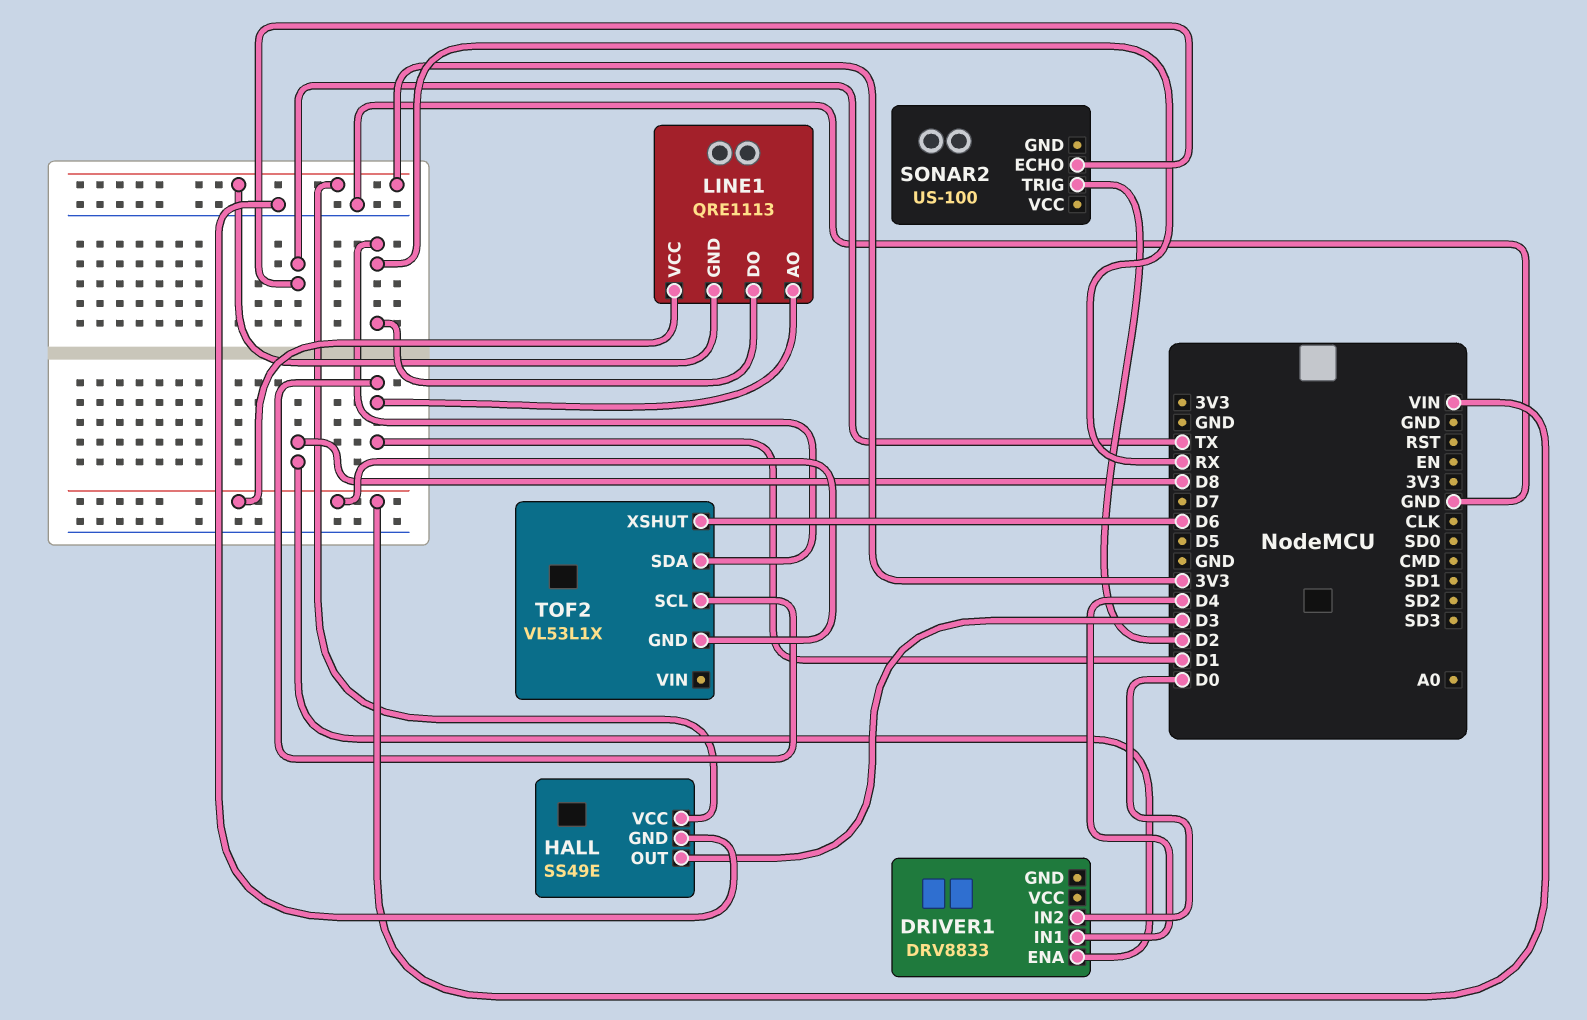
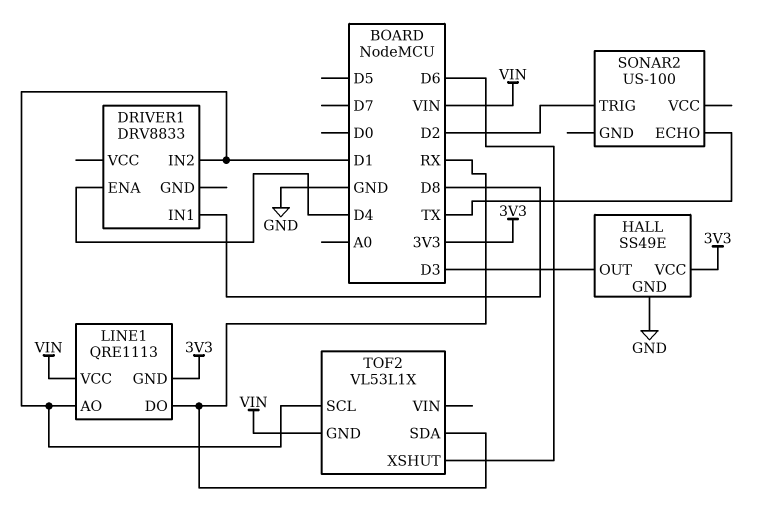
DRIVER1 pin ENA: D8 -> D4
DRIVER1 pin IN1: D4 -> D8
DRIVER1 pin IN2: D0 -> D1

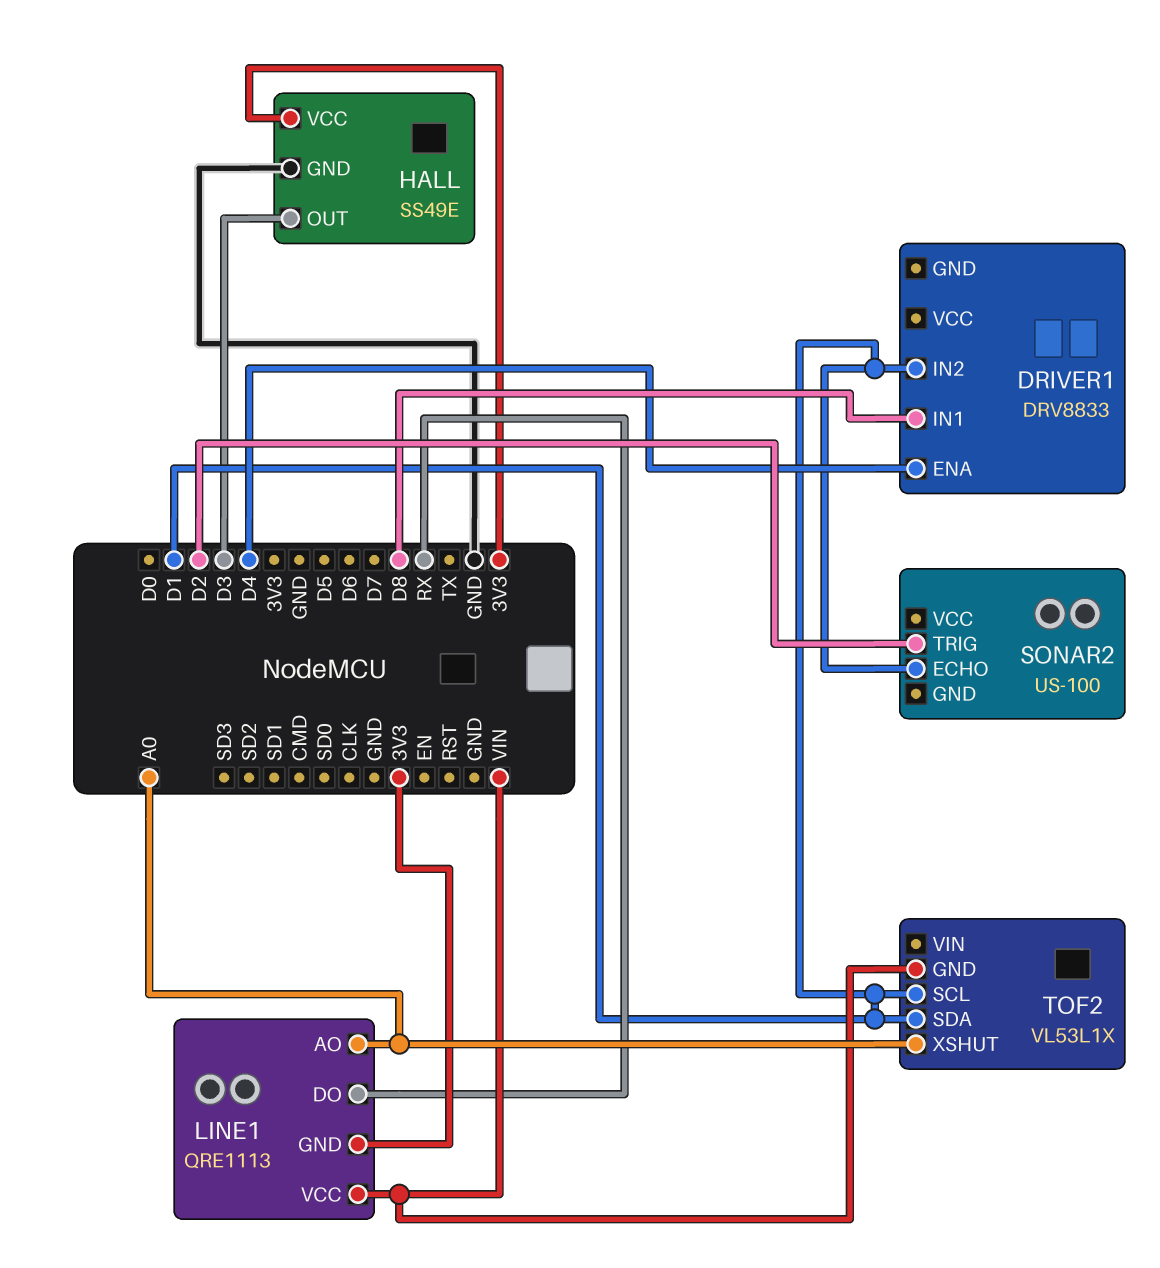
LINE1 pin AO: D1 -> A0
SONAR2 pin ECHO: TX -> D1
TOF2 pin SDA: RX -> D1
TOF2 pin XSHUT: D6 -> A0

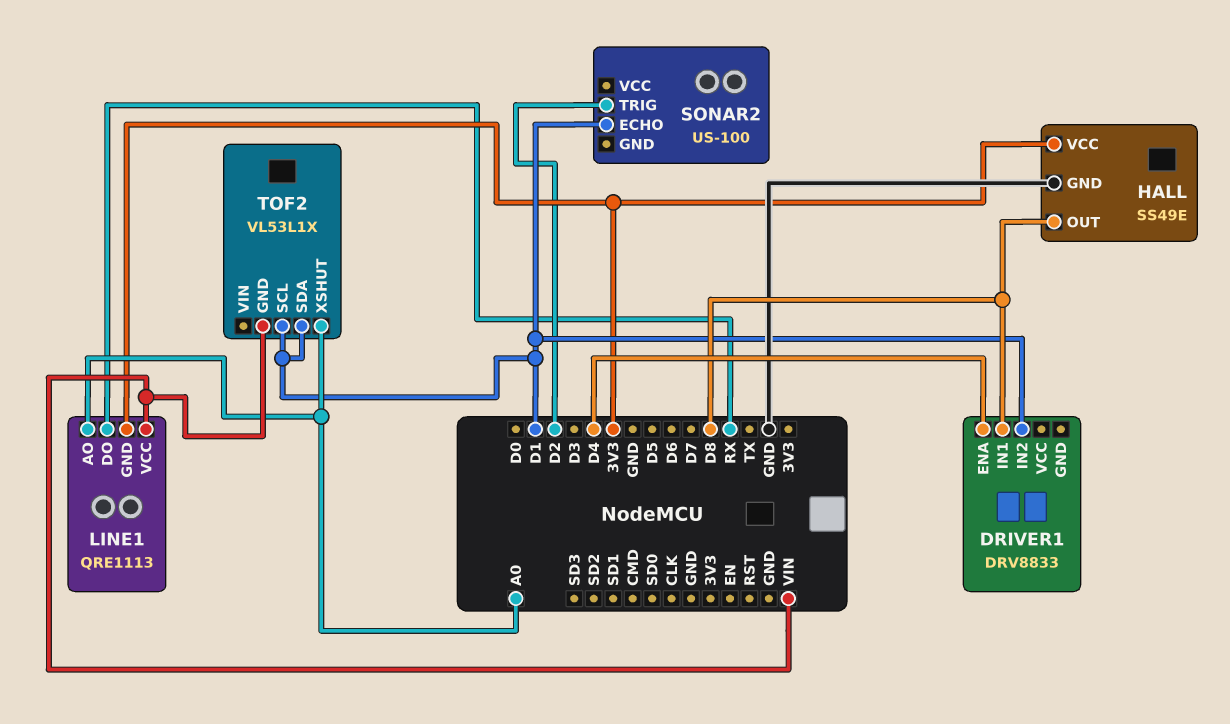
HALL pin OUT: D3 -> D8

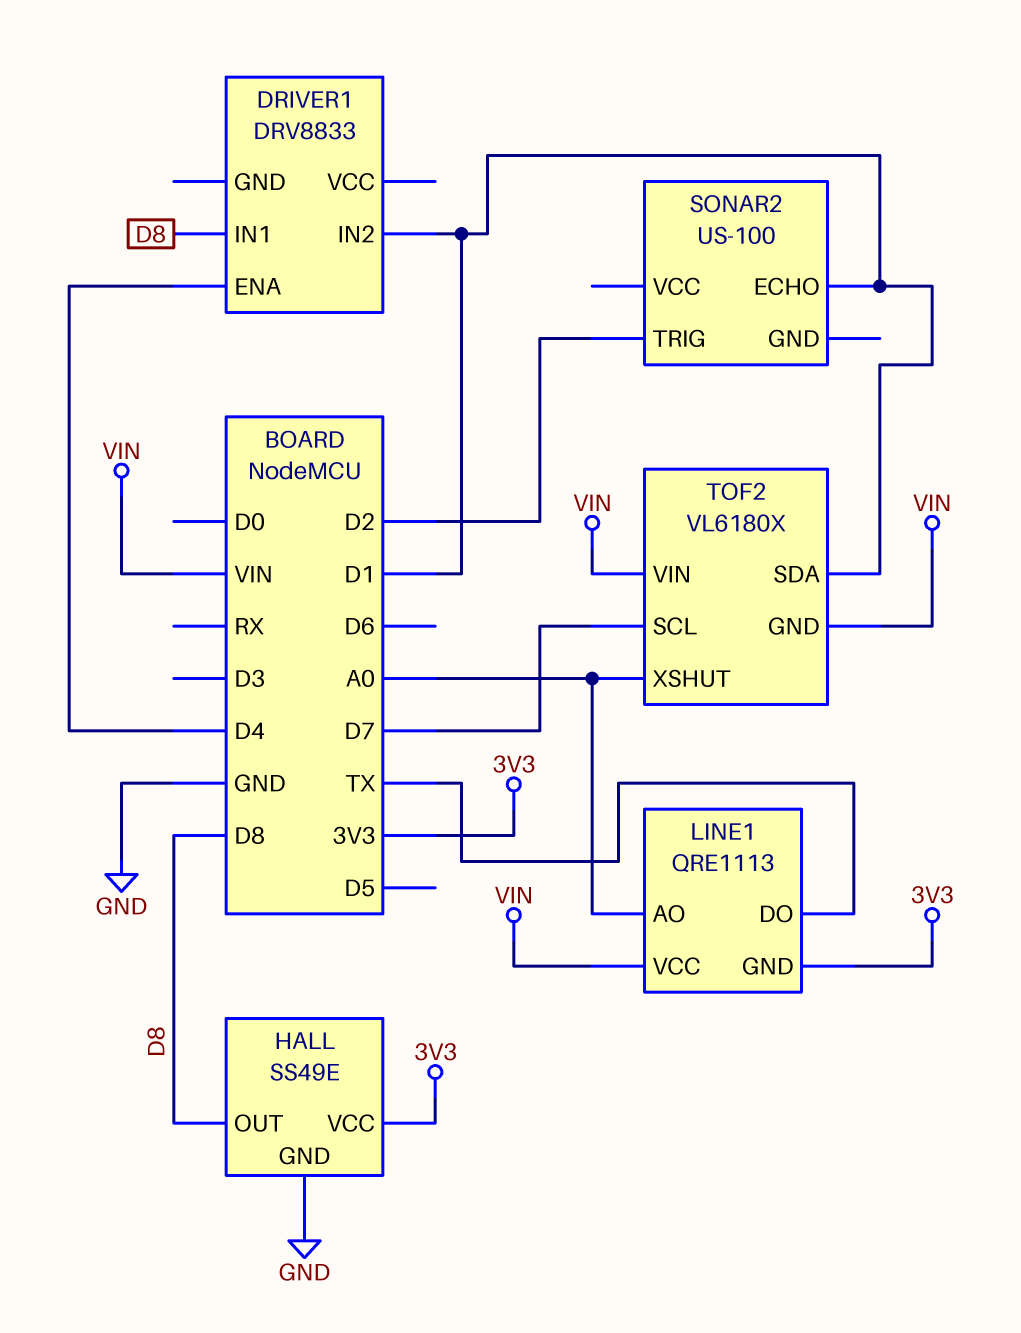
LINE1 pin DO: RX -> TX
TOF2: VL53L1X -> VL6180X
TOF2 pin SCL: D1 -> D7
TOF2 pin VIN: none -> VIN

